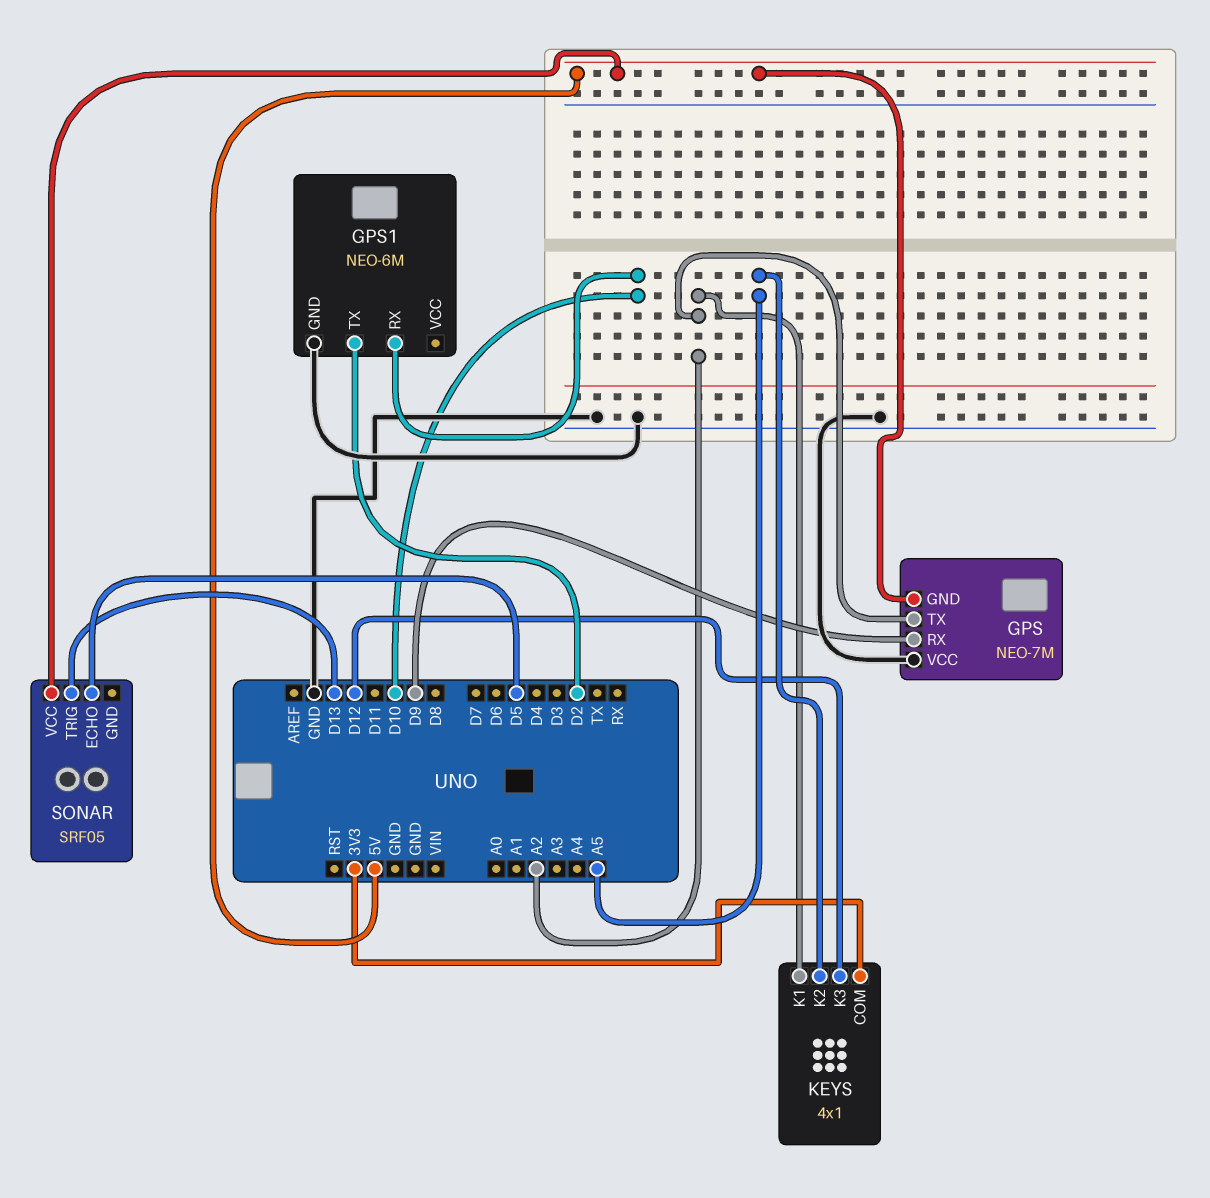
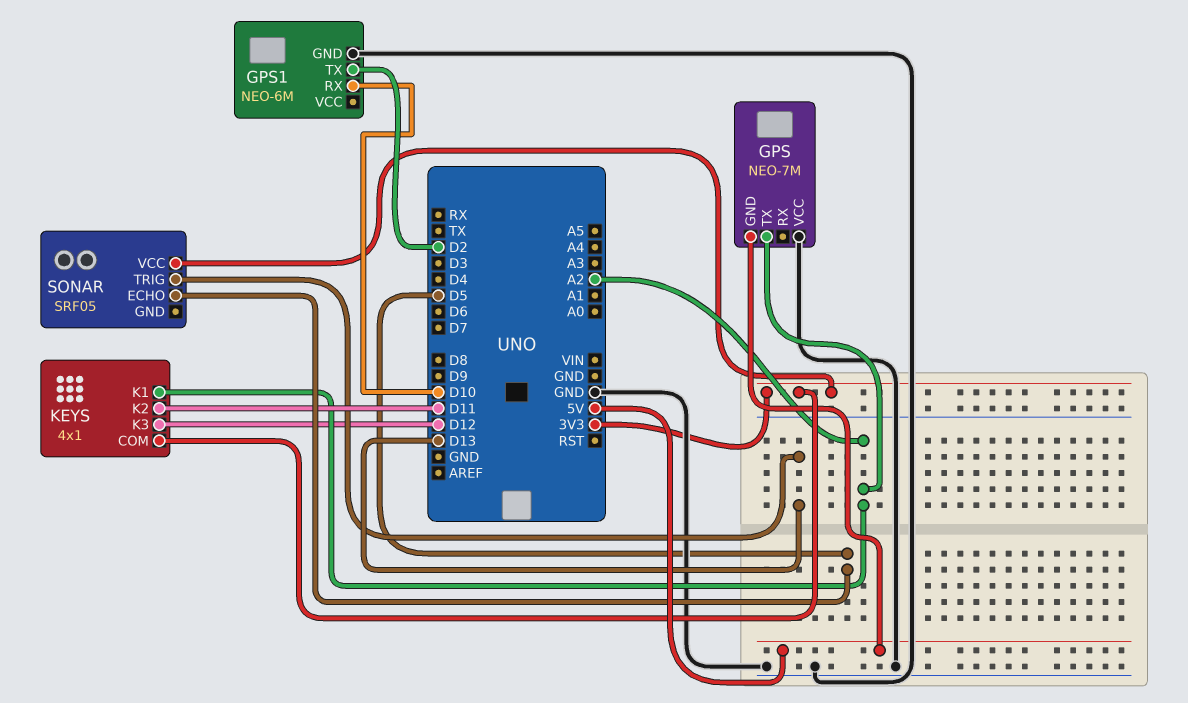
GPS pin RX: D9 -> none
KEYS pin K2: A5 -> D11
SONAR pin VCC: 5V -> 3V3

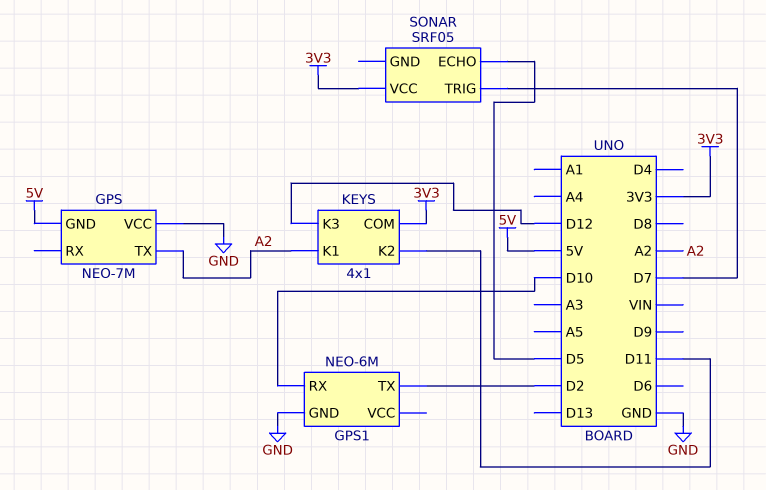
SONAR pin TRIG: D13 -> D7

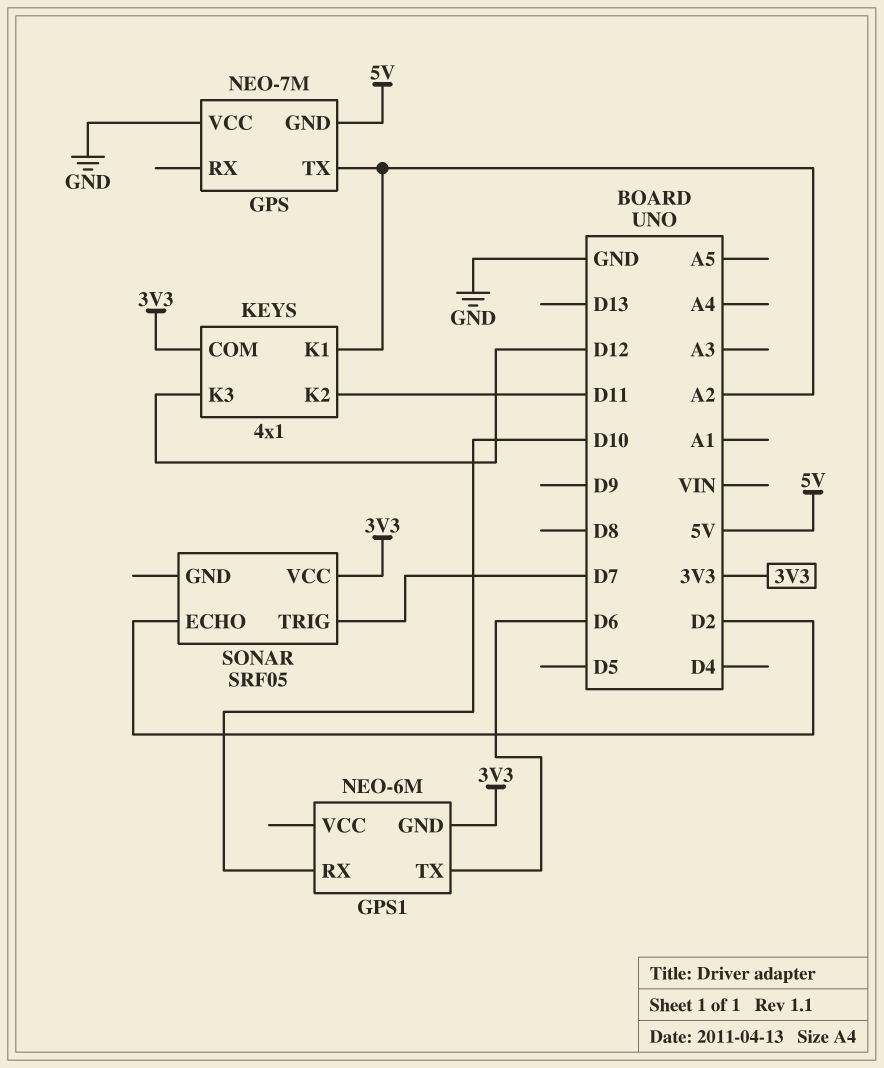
GPS1 pin GND: GND -> 3V3
GPS1 pin TX: D2 -> D6
SONAR pin ECHO: D5 -> D2

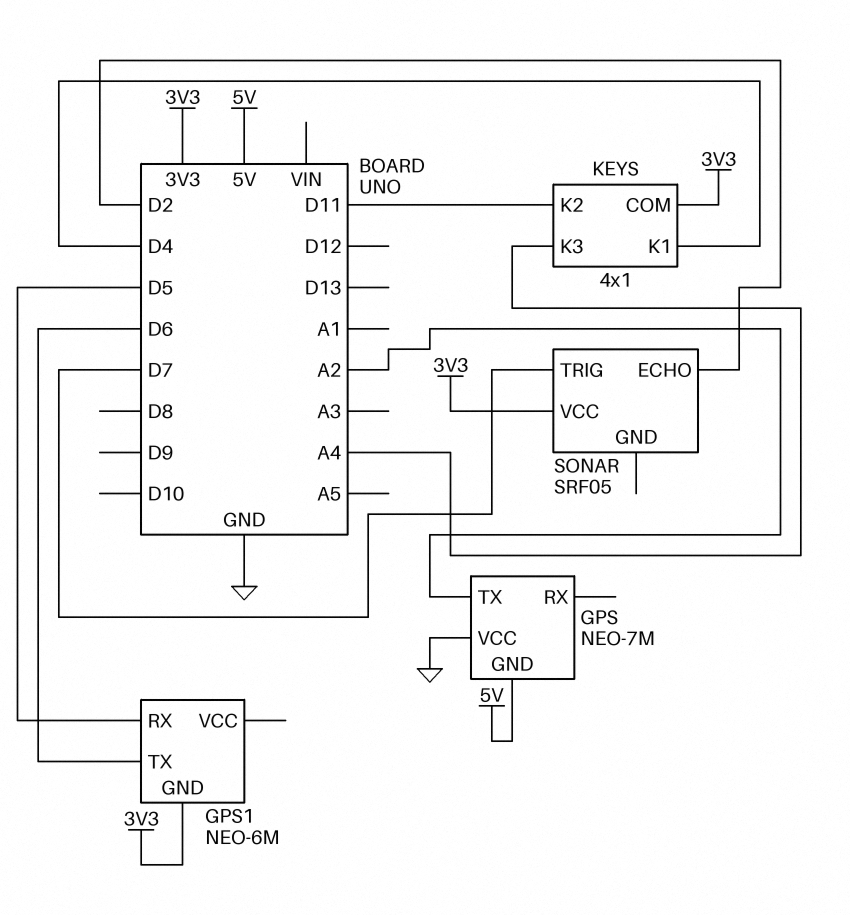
GPS1 pin RX: D10 -> D5
KEYS pin K1: A2 -> D4
KEYS pin K3: D12 -> A4

